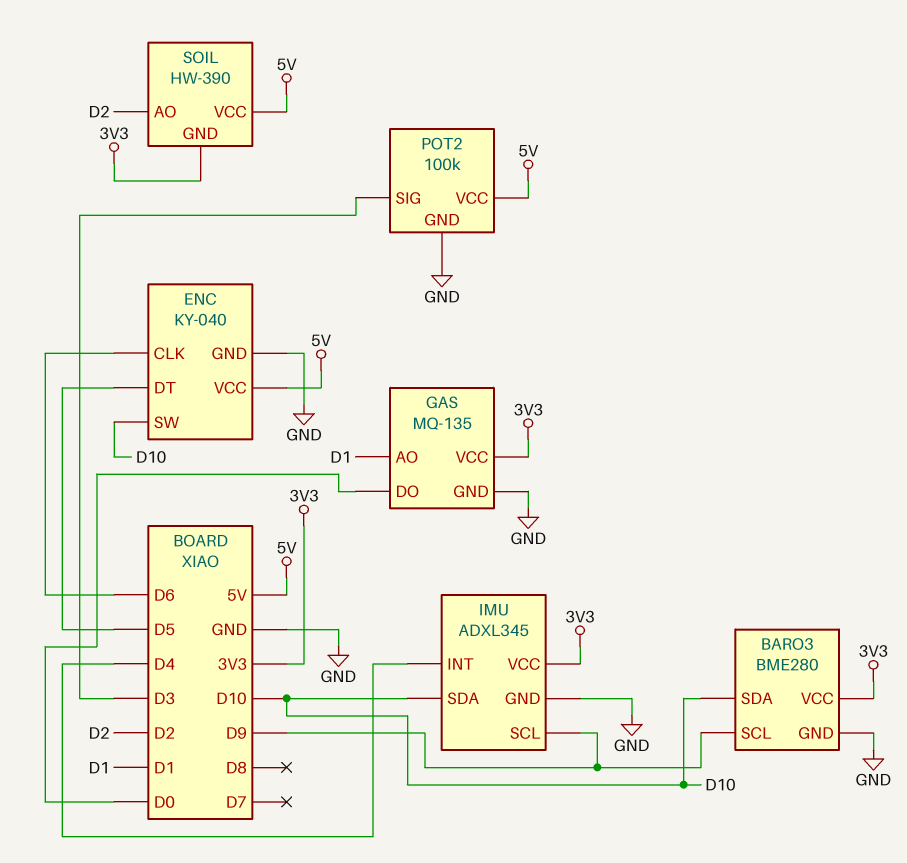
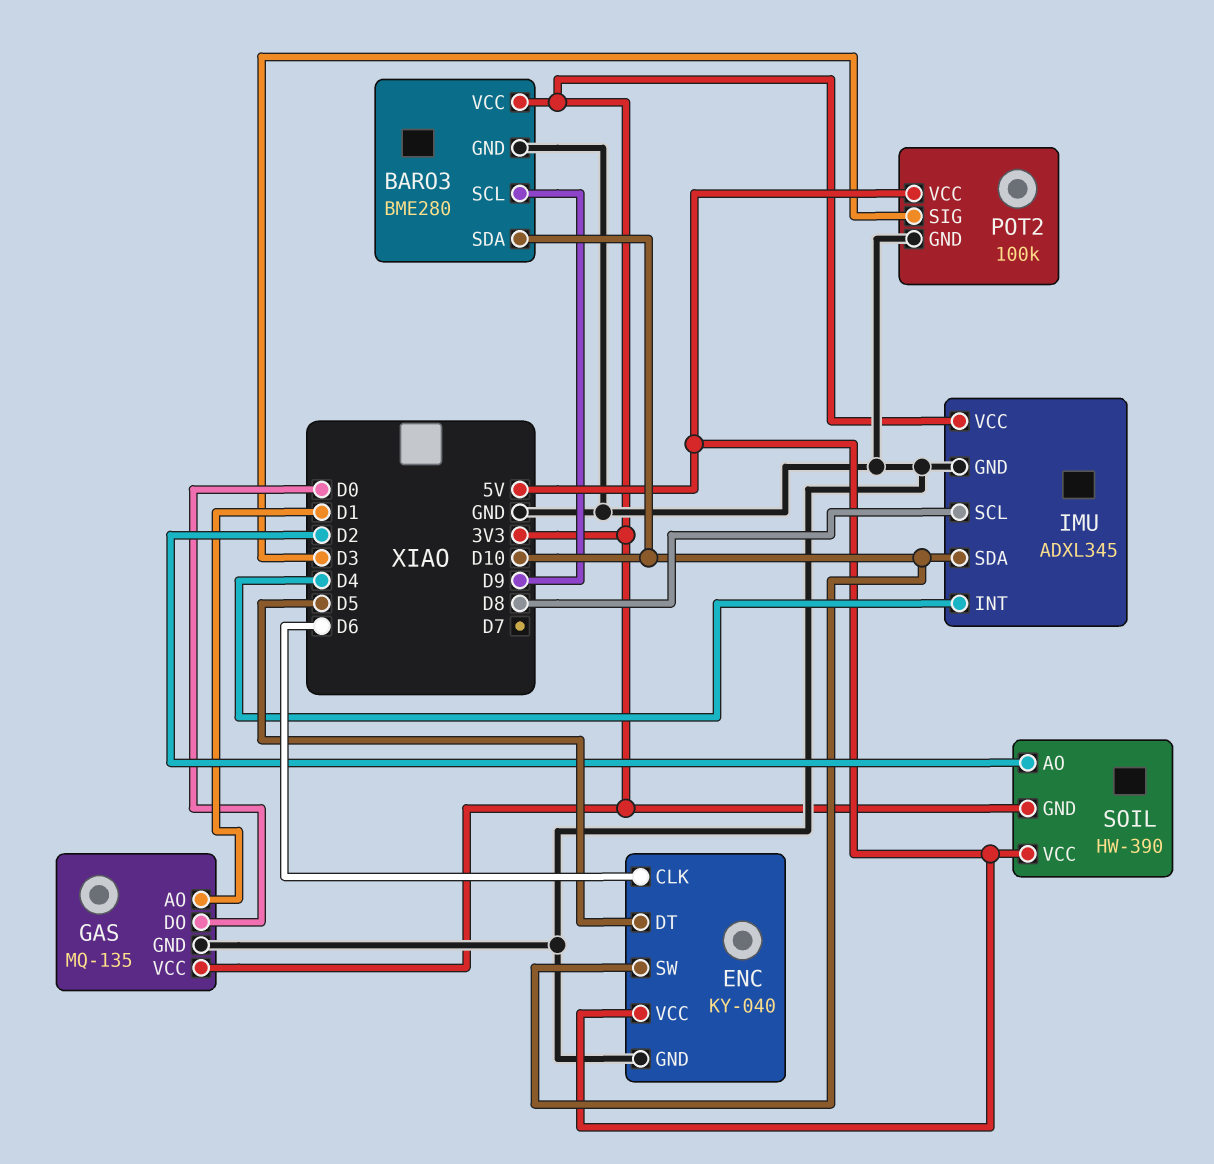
IMU pin SCL: D9 -> D8

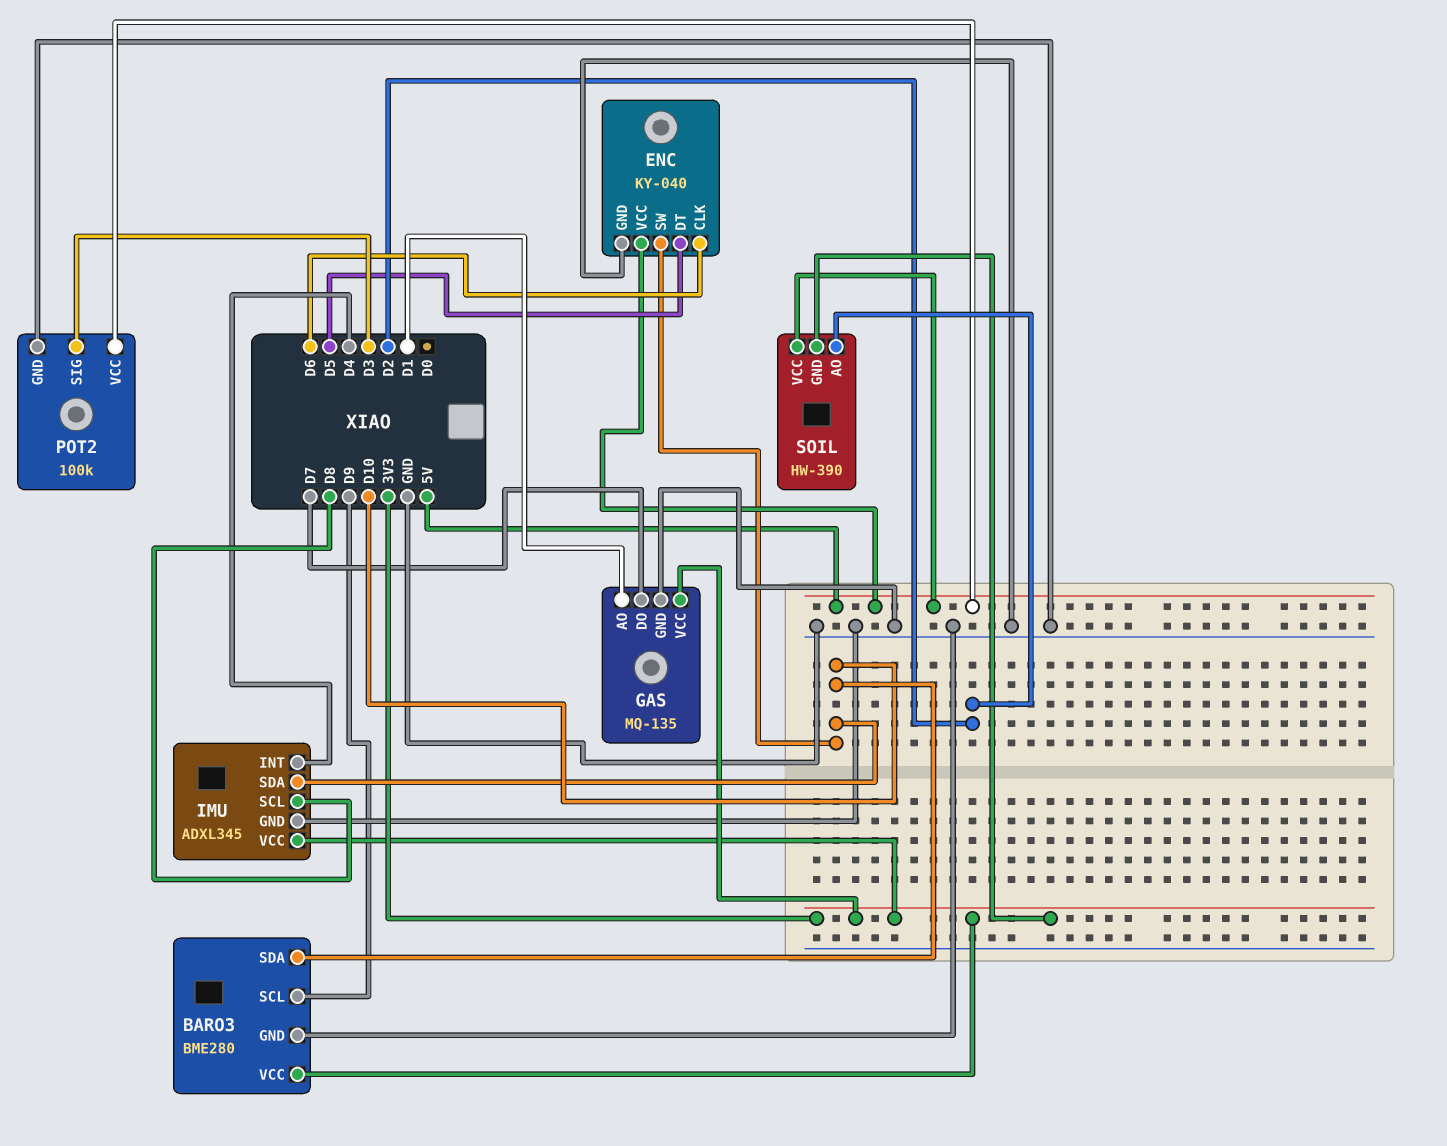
GAS pin DO: D0 -> D7

